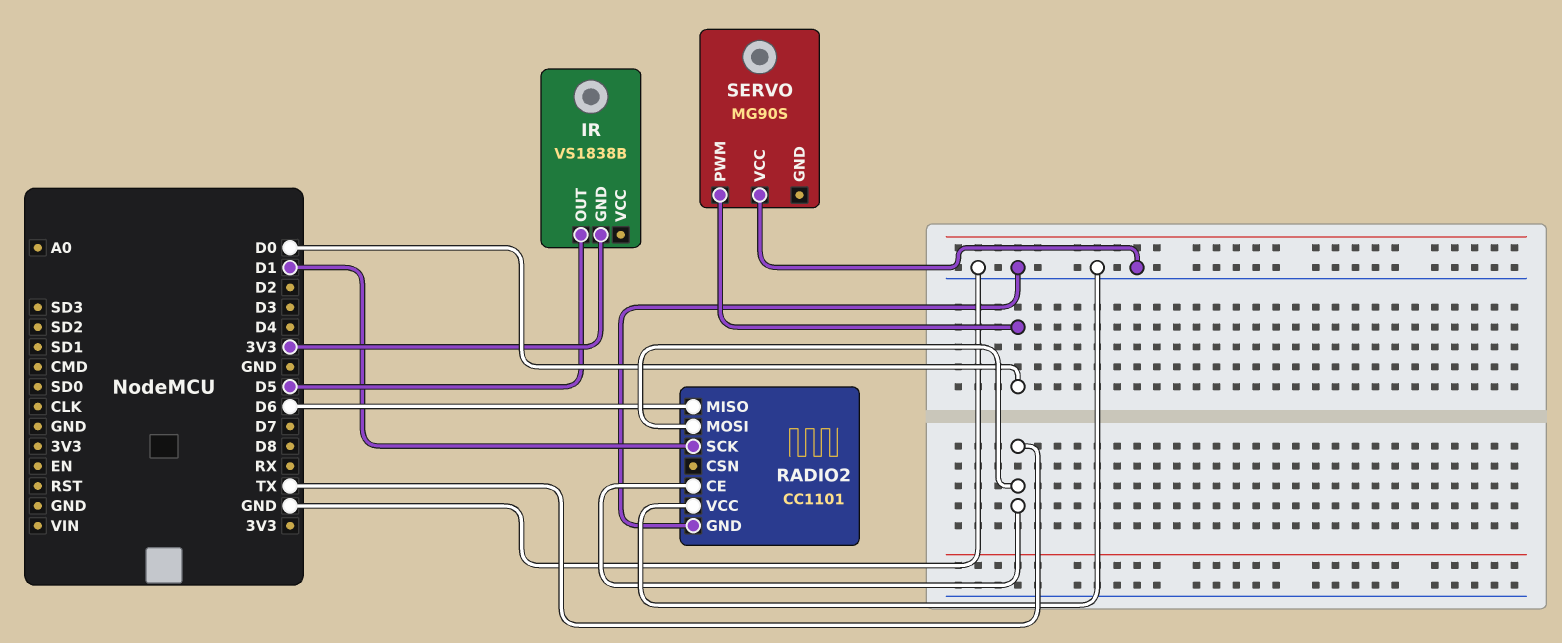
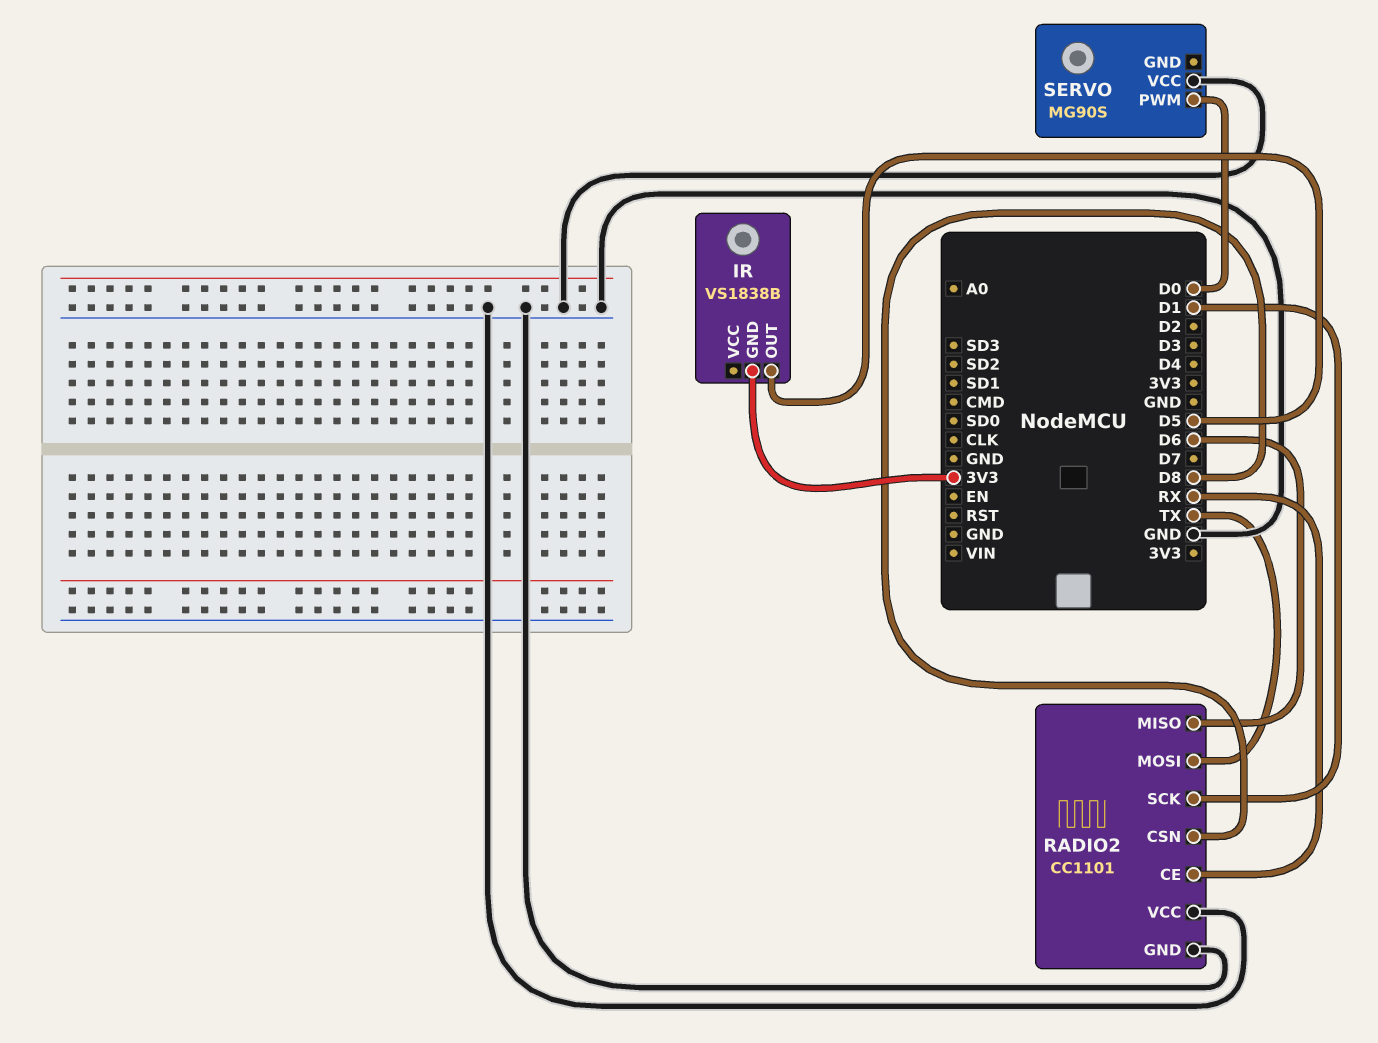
RADIO2 pin CE: TX -> RX
RADIO2 pin CSN: none -> D8

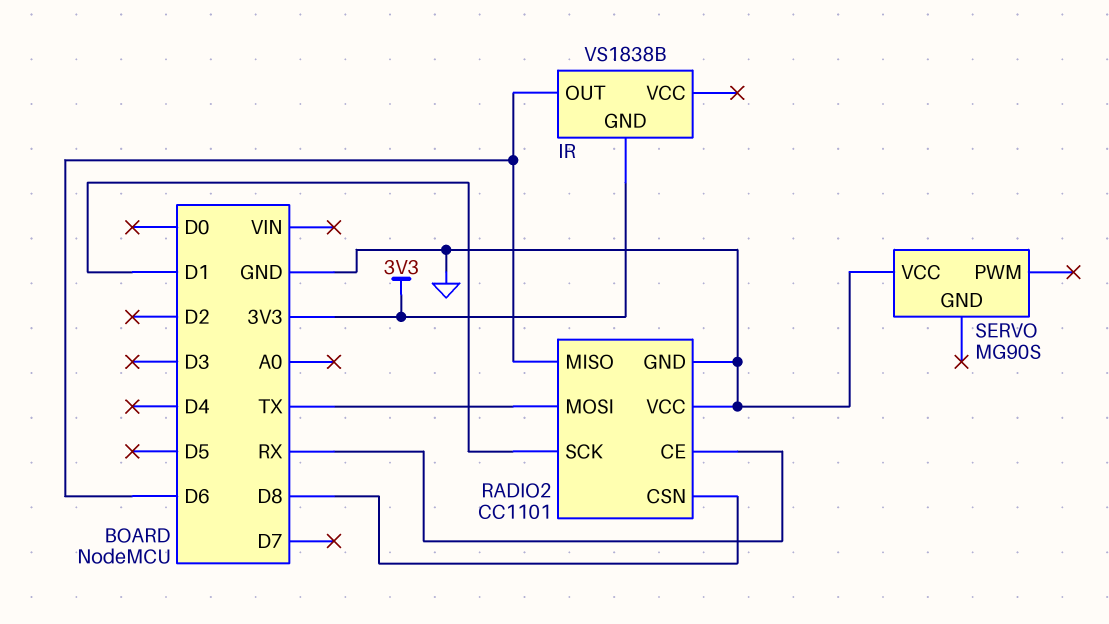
IR pin OUT: D5 -> D6
SERVO pin PWM: D0 -> none

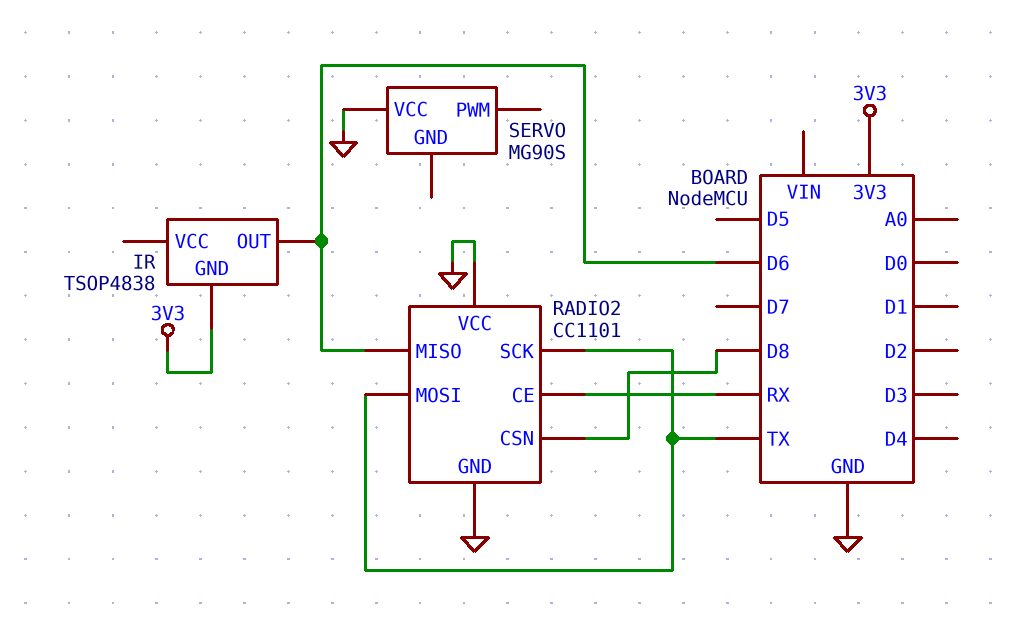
IR: VS1838B -> TSOP4838
RADIO2 pin SCK: D1 -> TX

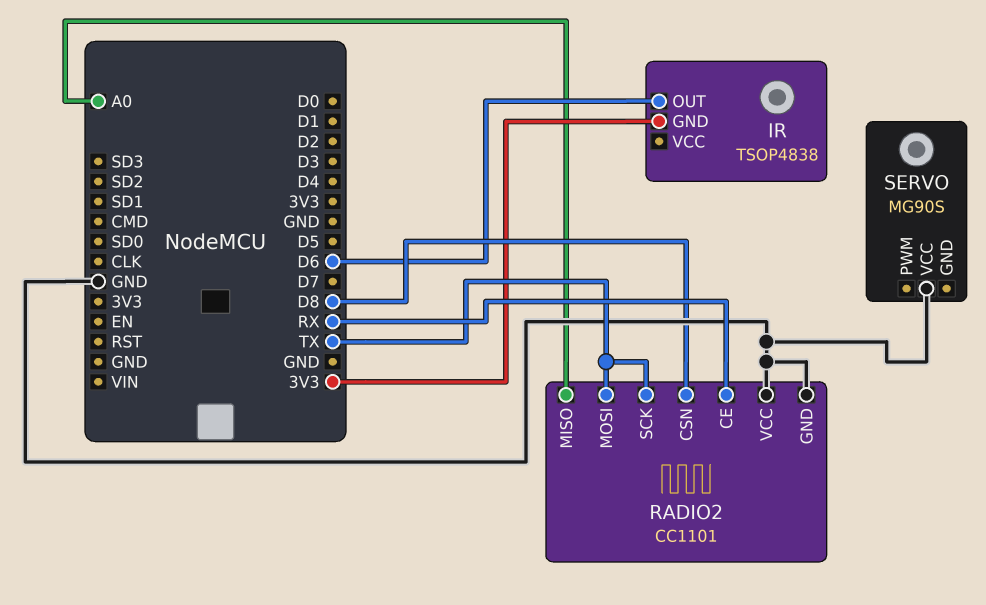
RADIO2 pin MISO: D6 -> A0

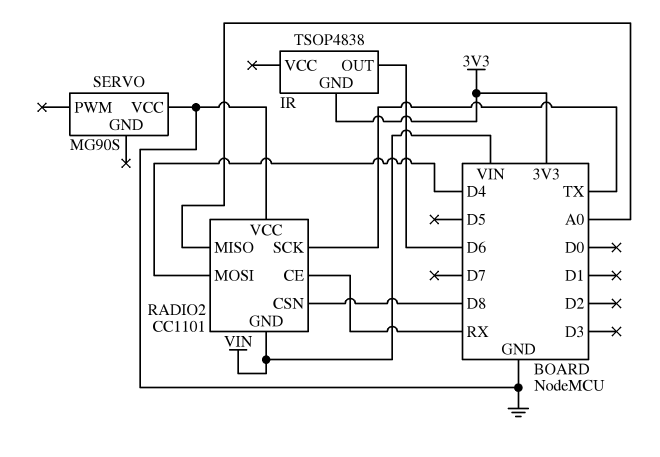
RADIO2 pin GND: GND -> VIN
RADIO2 pin MOSI: TX -> D4

